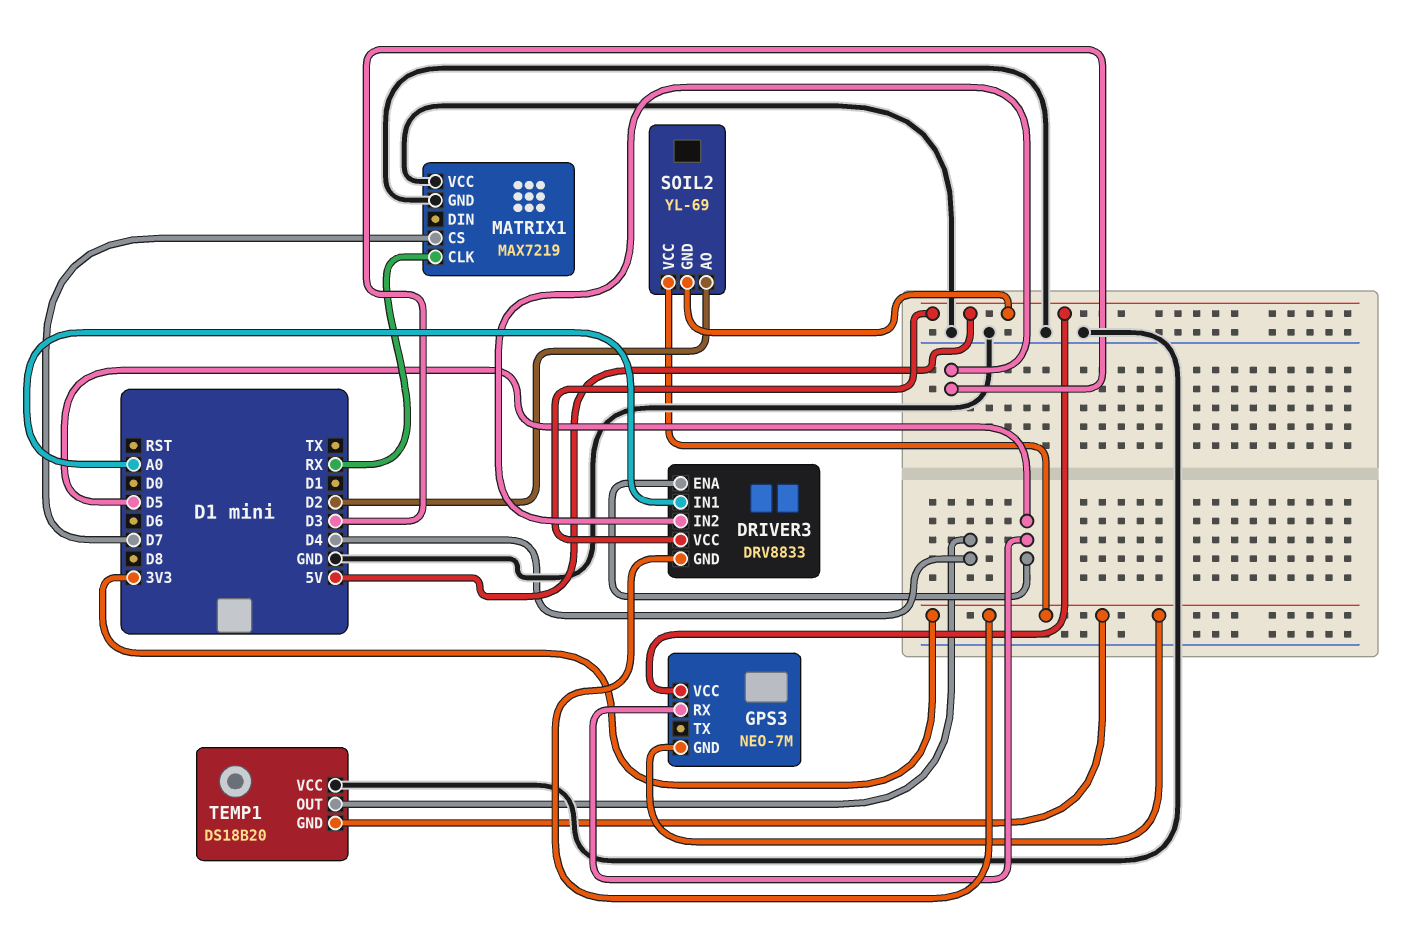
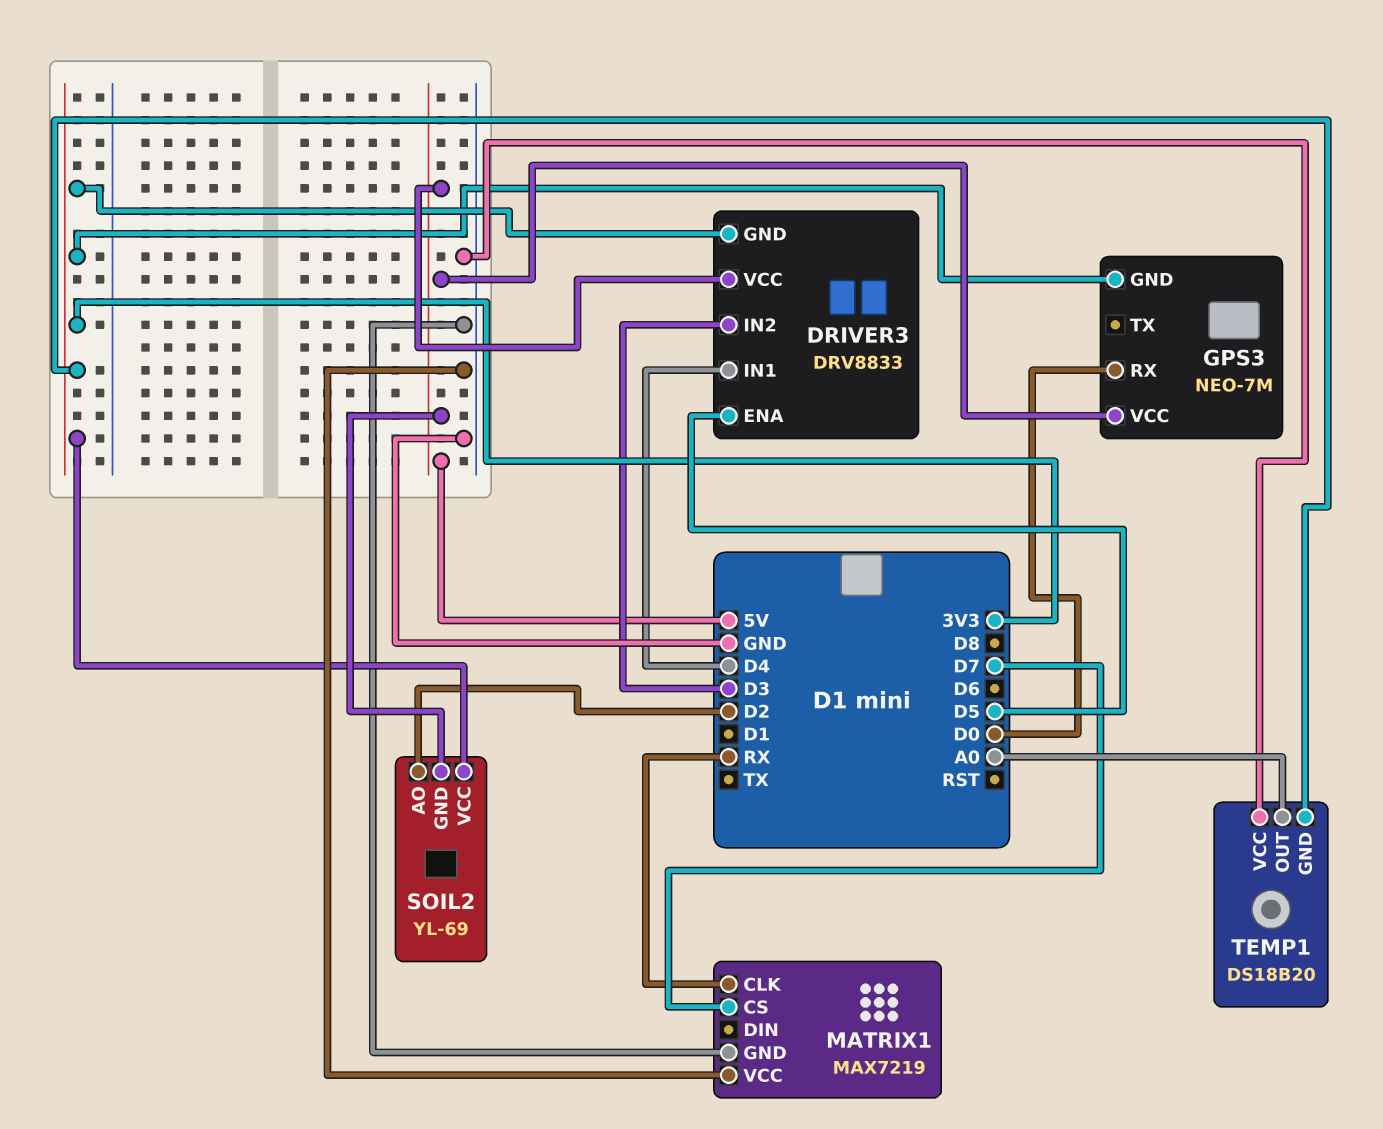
DRIVER3 pin IN1: A0 -> D4
GPS3 pin RX: D5 -> D0
TEMP1 pin OUT: D4 -> A0

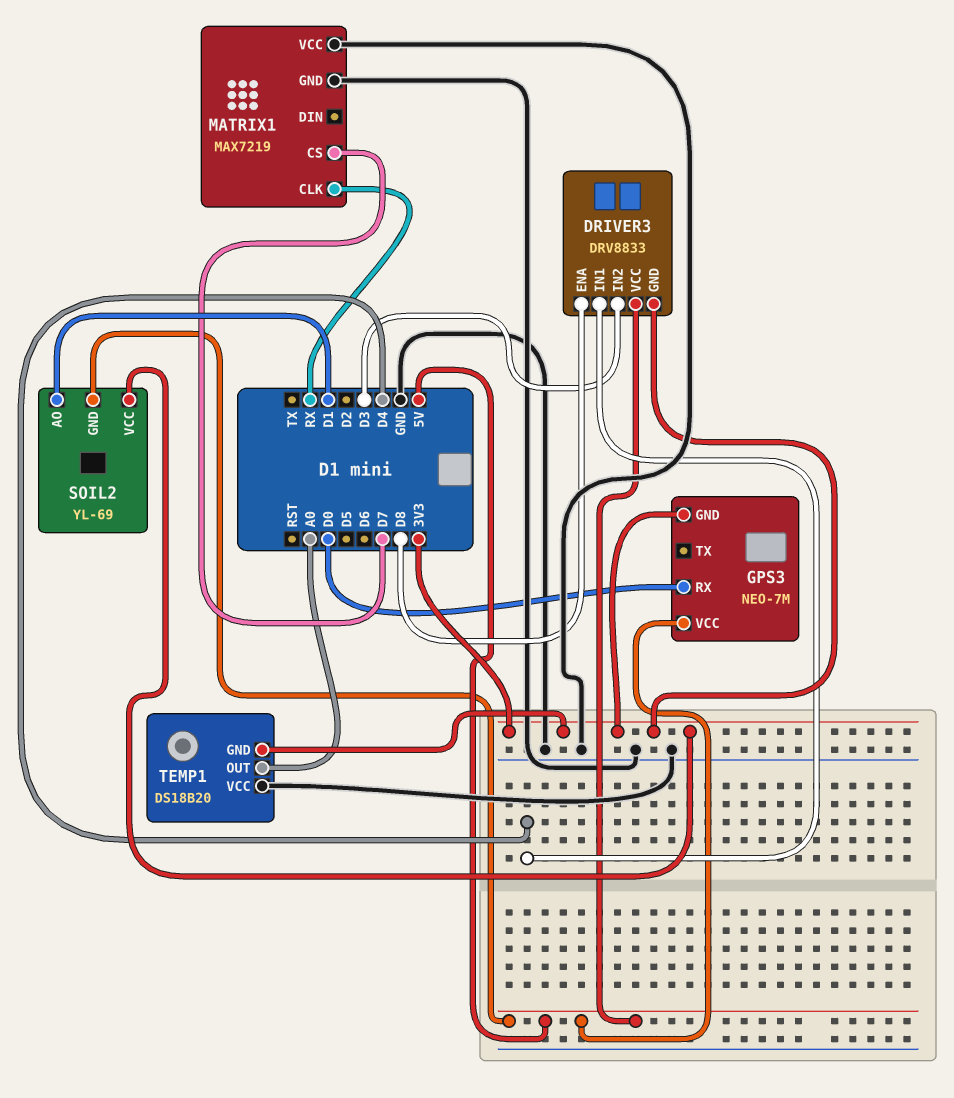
DRIVER3 pin ENA: D5 -> D8
SOIL2 pin AO: D2 -> D1

